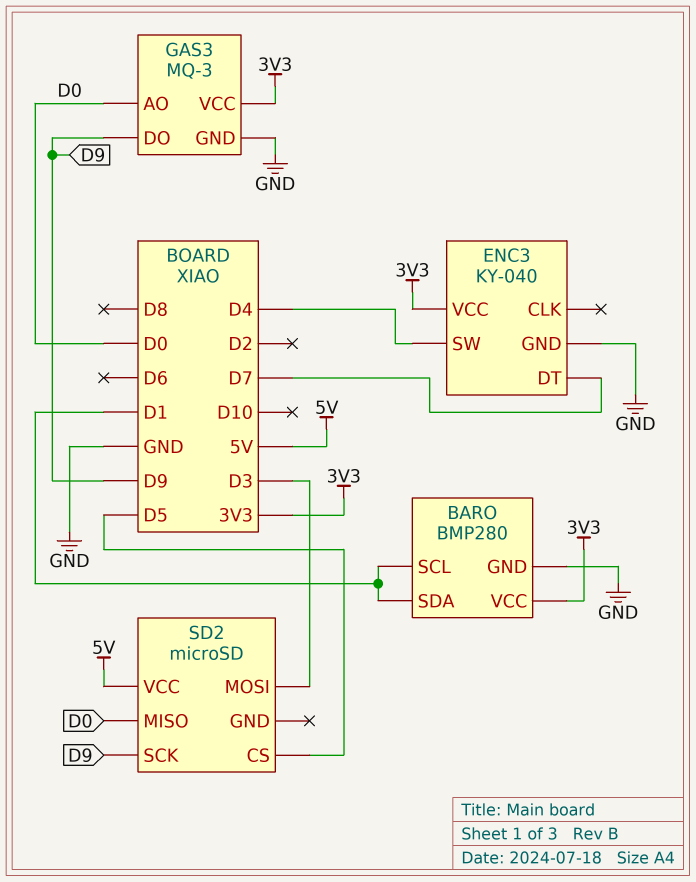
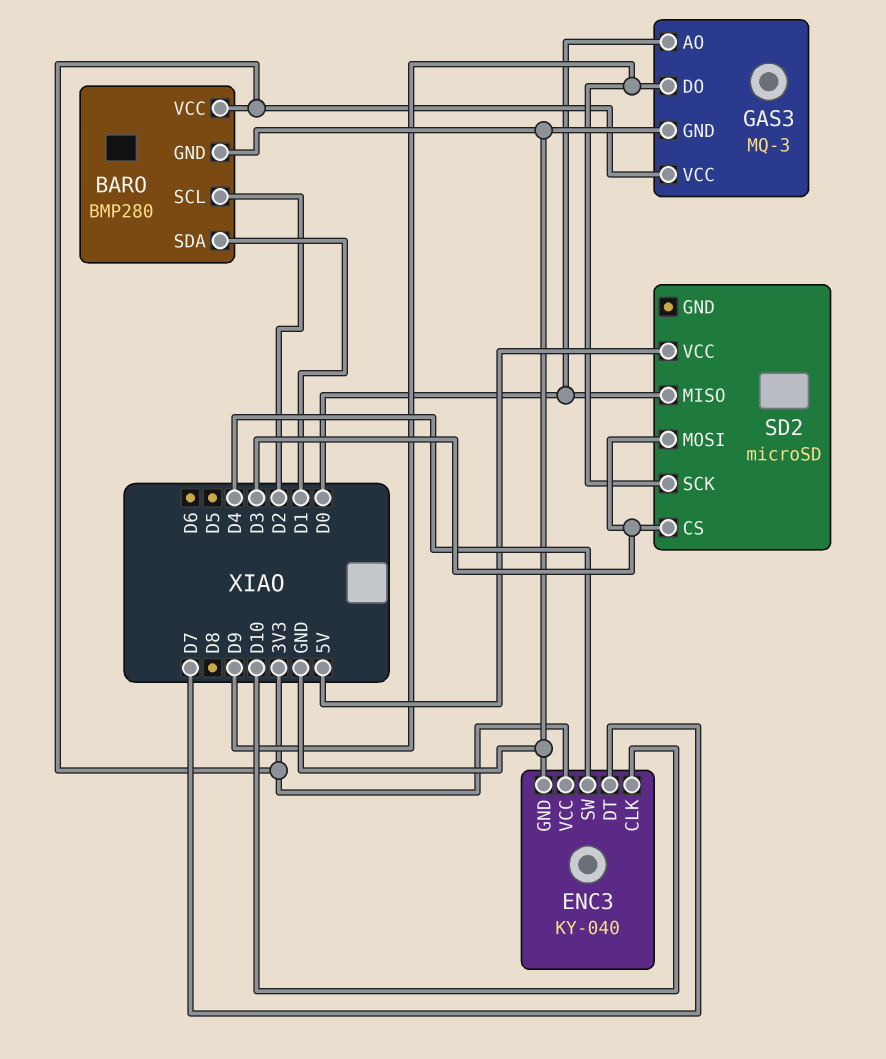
BARO pin SCL: D1 -> D2
ENC3 pin CLK: none -> D10
SD2 pin CS: D5 -> D3

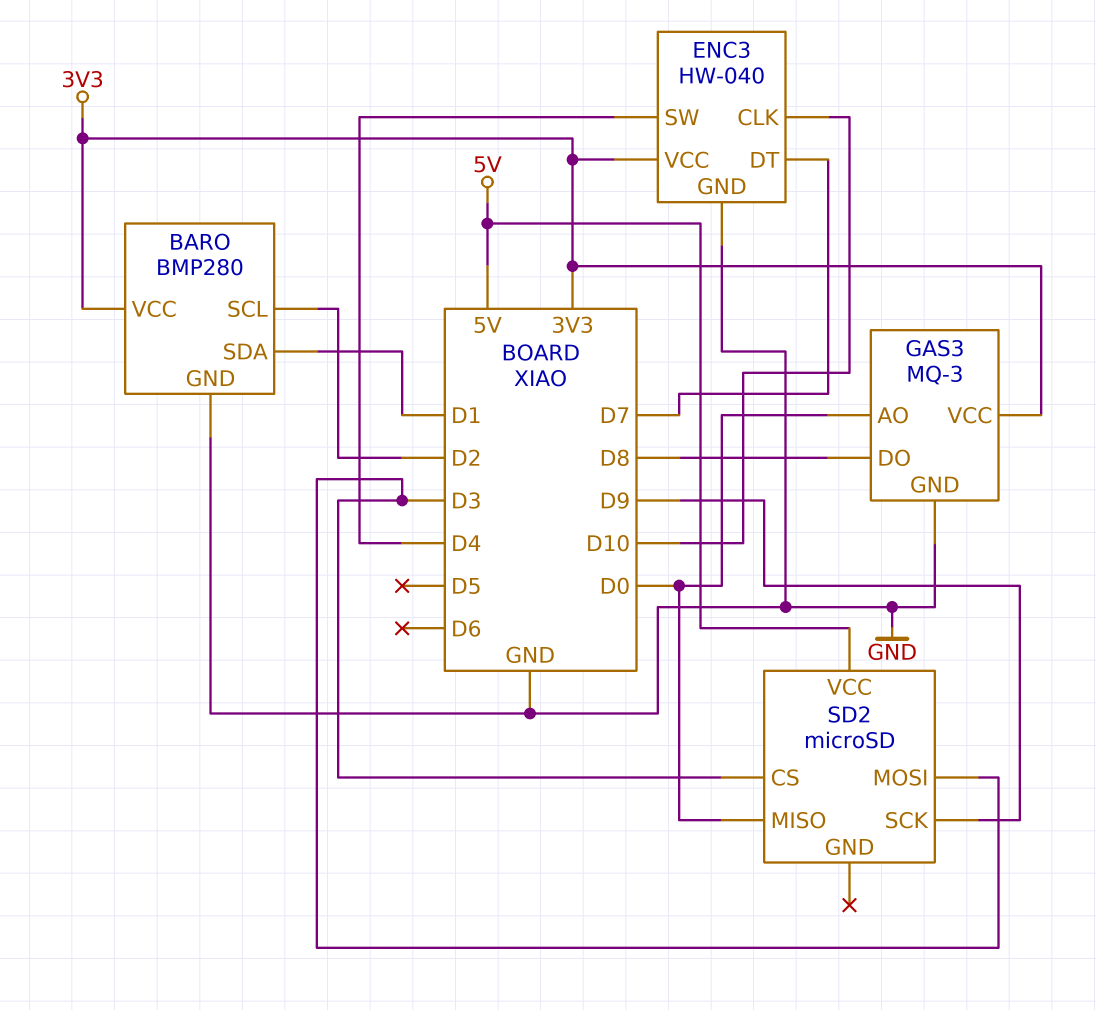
ENC3: KY-040 -> HW-040
GAS3 pin DO: D9 -> D8

